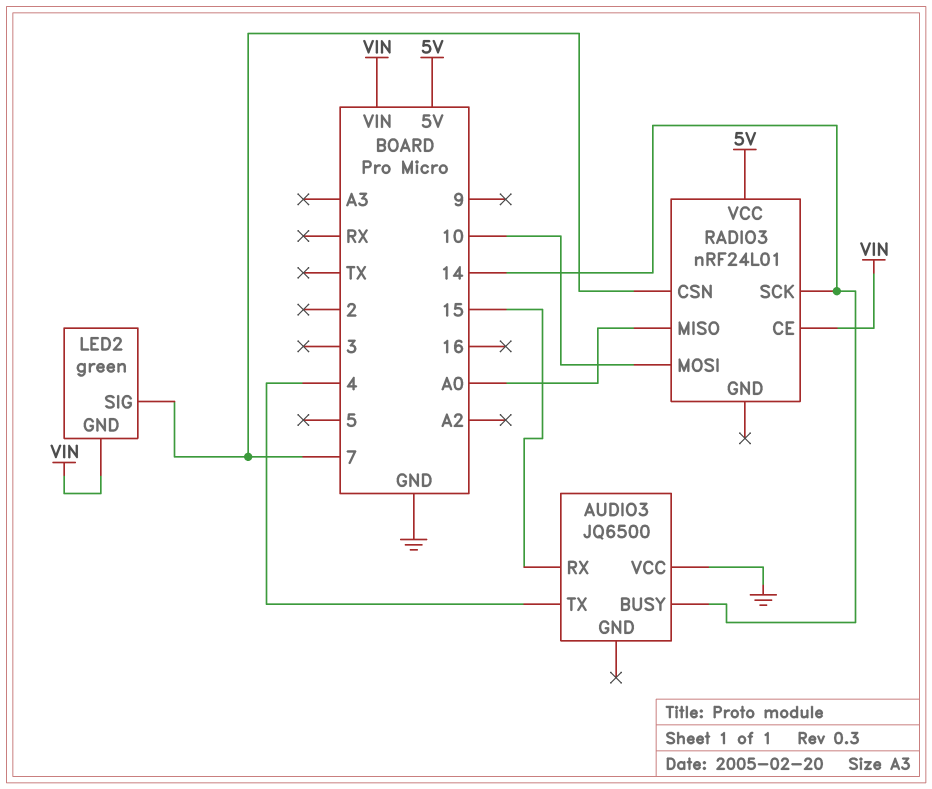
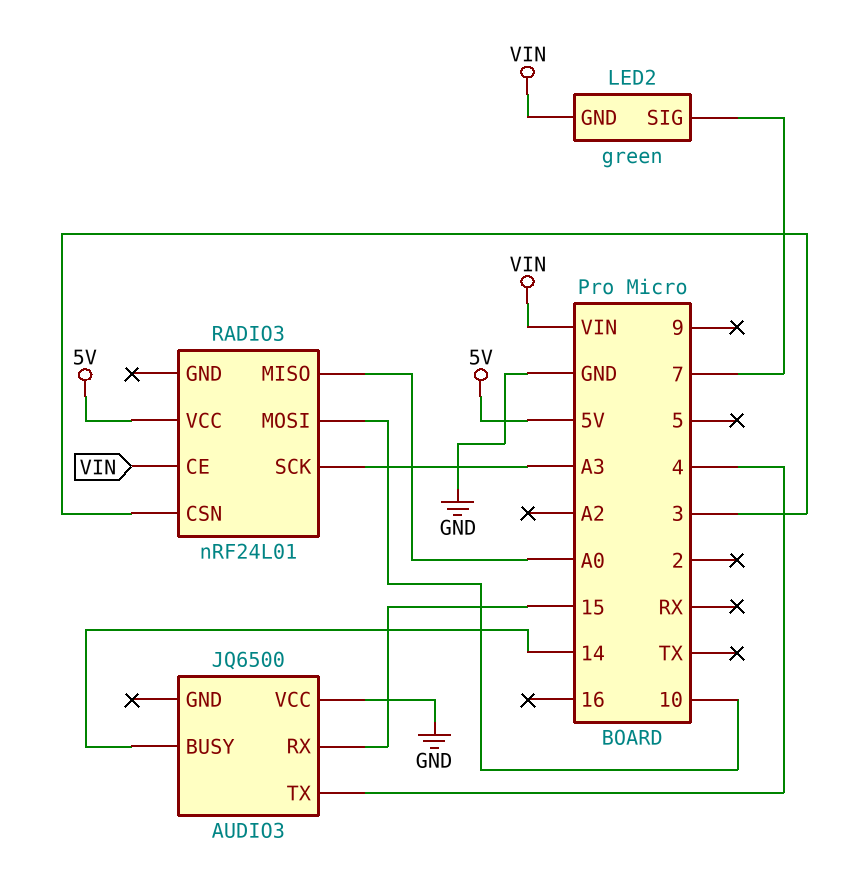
RADIO3 pin CSN: 7 -> 3
RADIO3 pin SCK: 14 -> A3

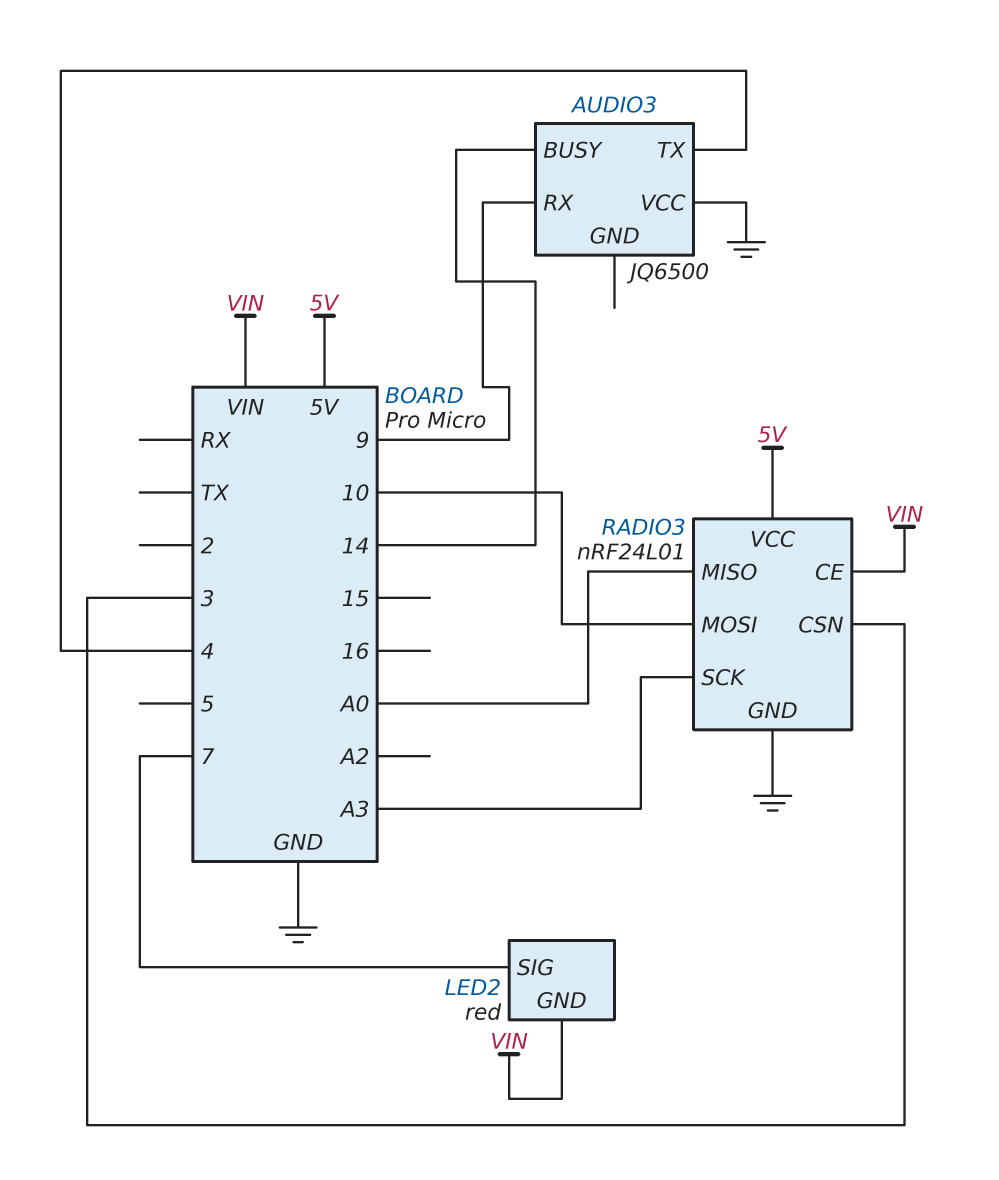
AUDIO3 pin RX: 15 -> 9
LED2: green -> red
RADIO3 pin GND: none -> GND

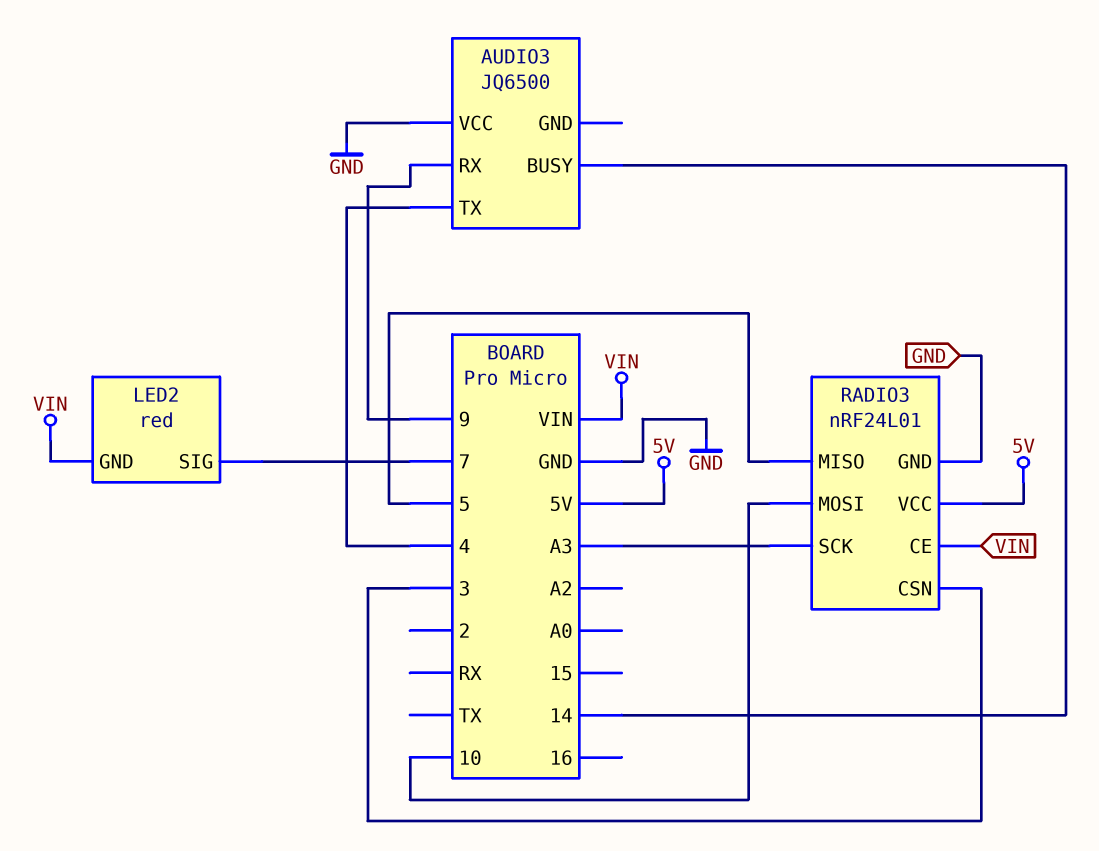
RADIO3 pin MISO: A0 -> 5

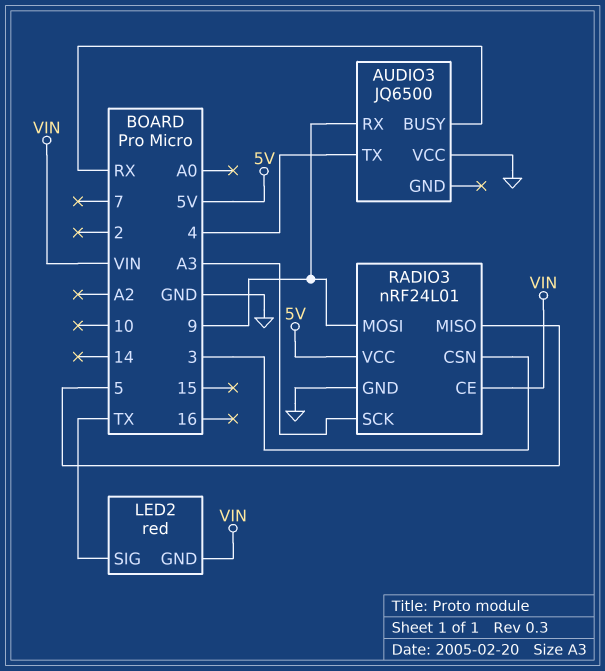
AUDIO3 pin BUSY: 14 -> RX
LED2 pin SIG: 7 -> TX
RADIO3 pin MOSI: 10 -> 9

